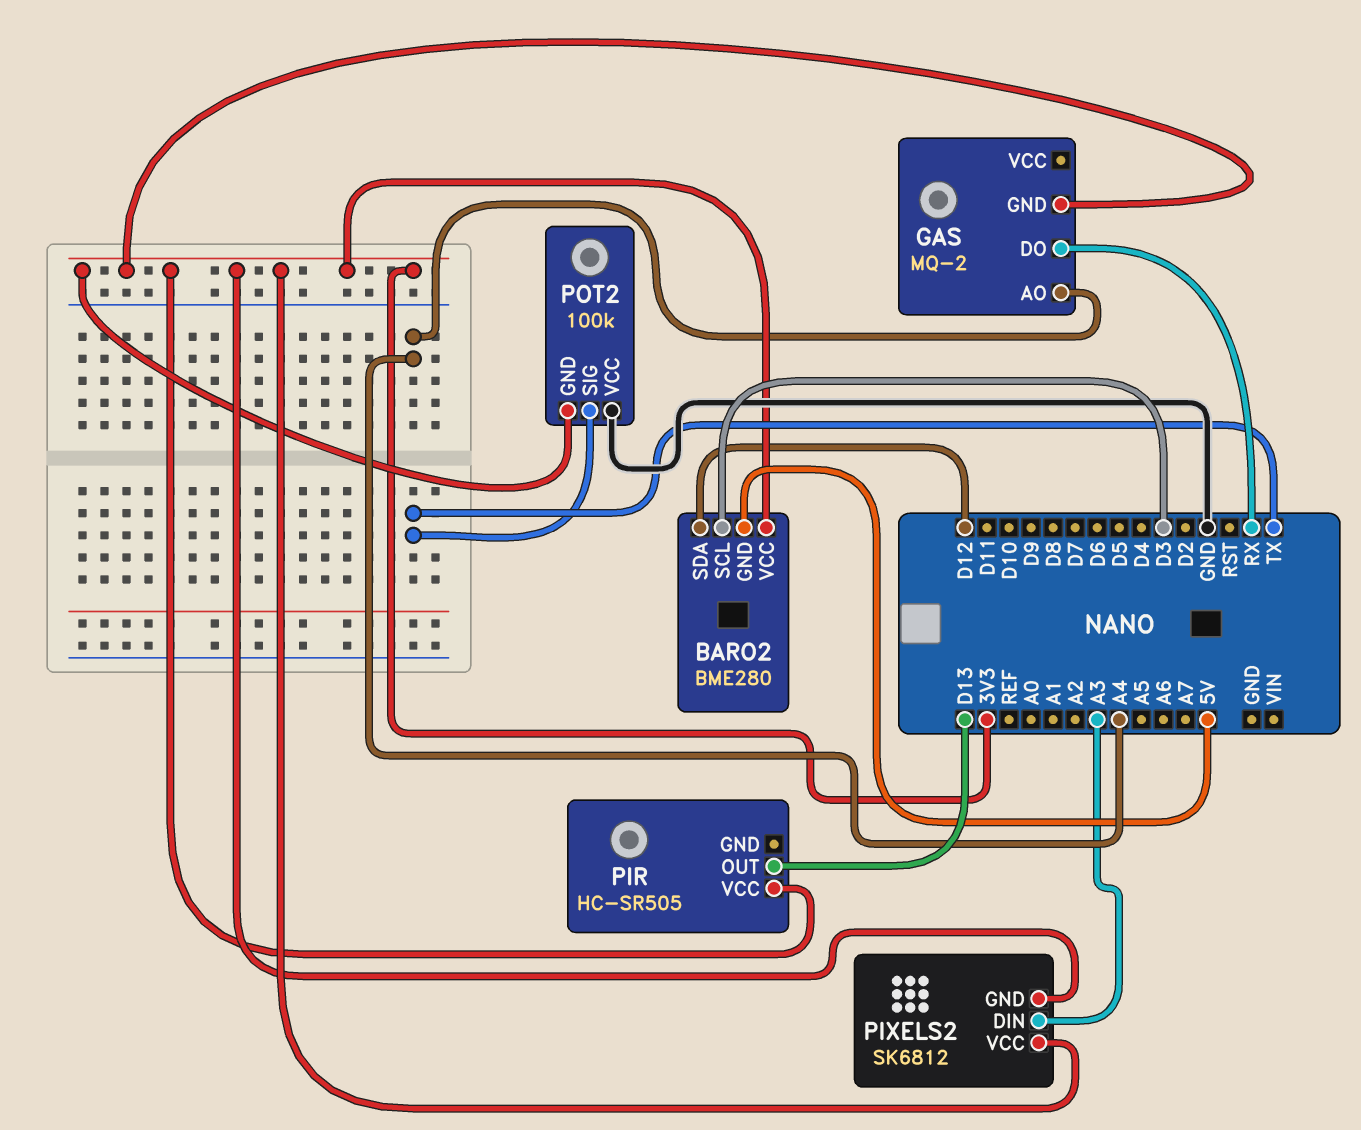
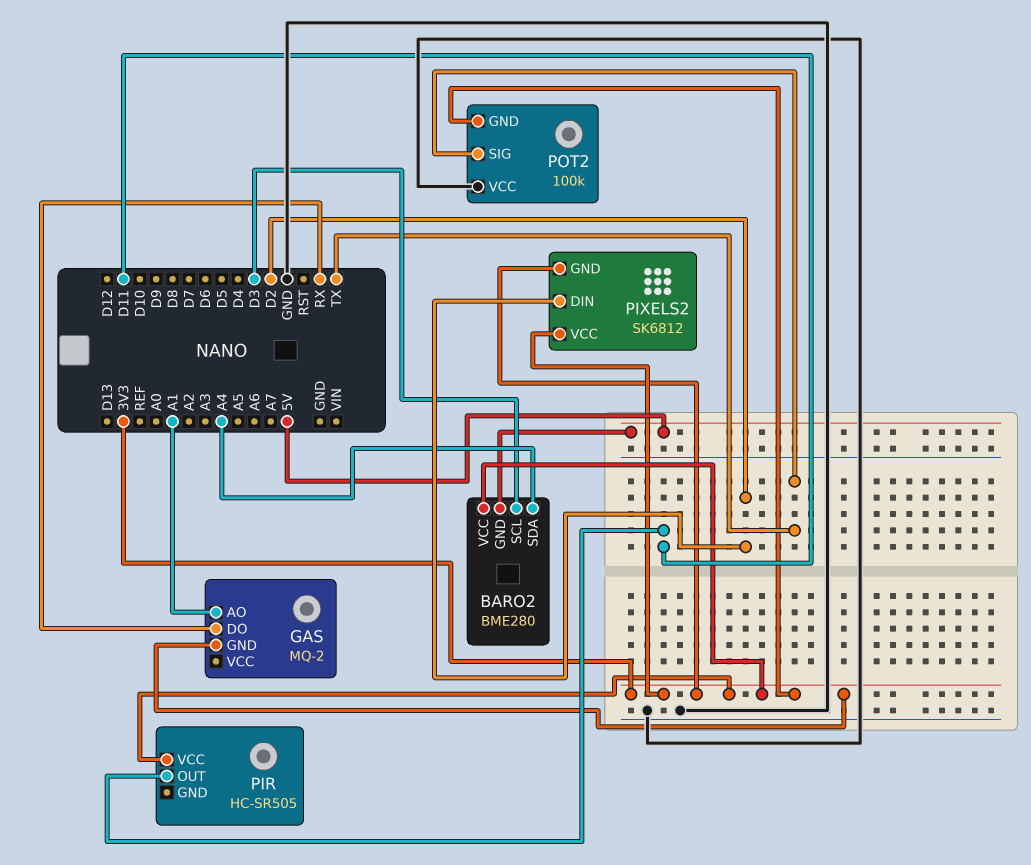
BARO2 pin SDA: D12 -> A4
GAS pin AO: A4 -> A1
PIR pin OUT: D13 -> D11
PIXELS2 pin DIN: A3 -> D2

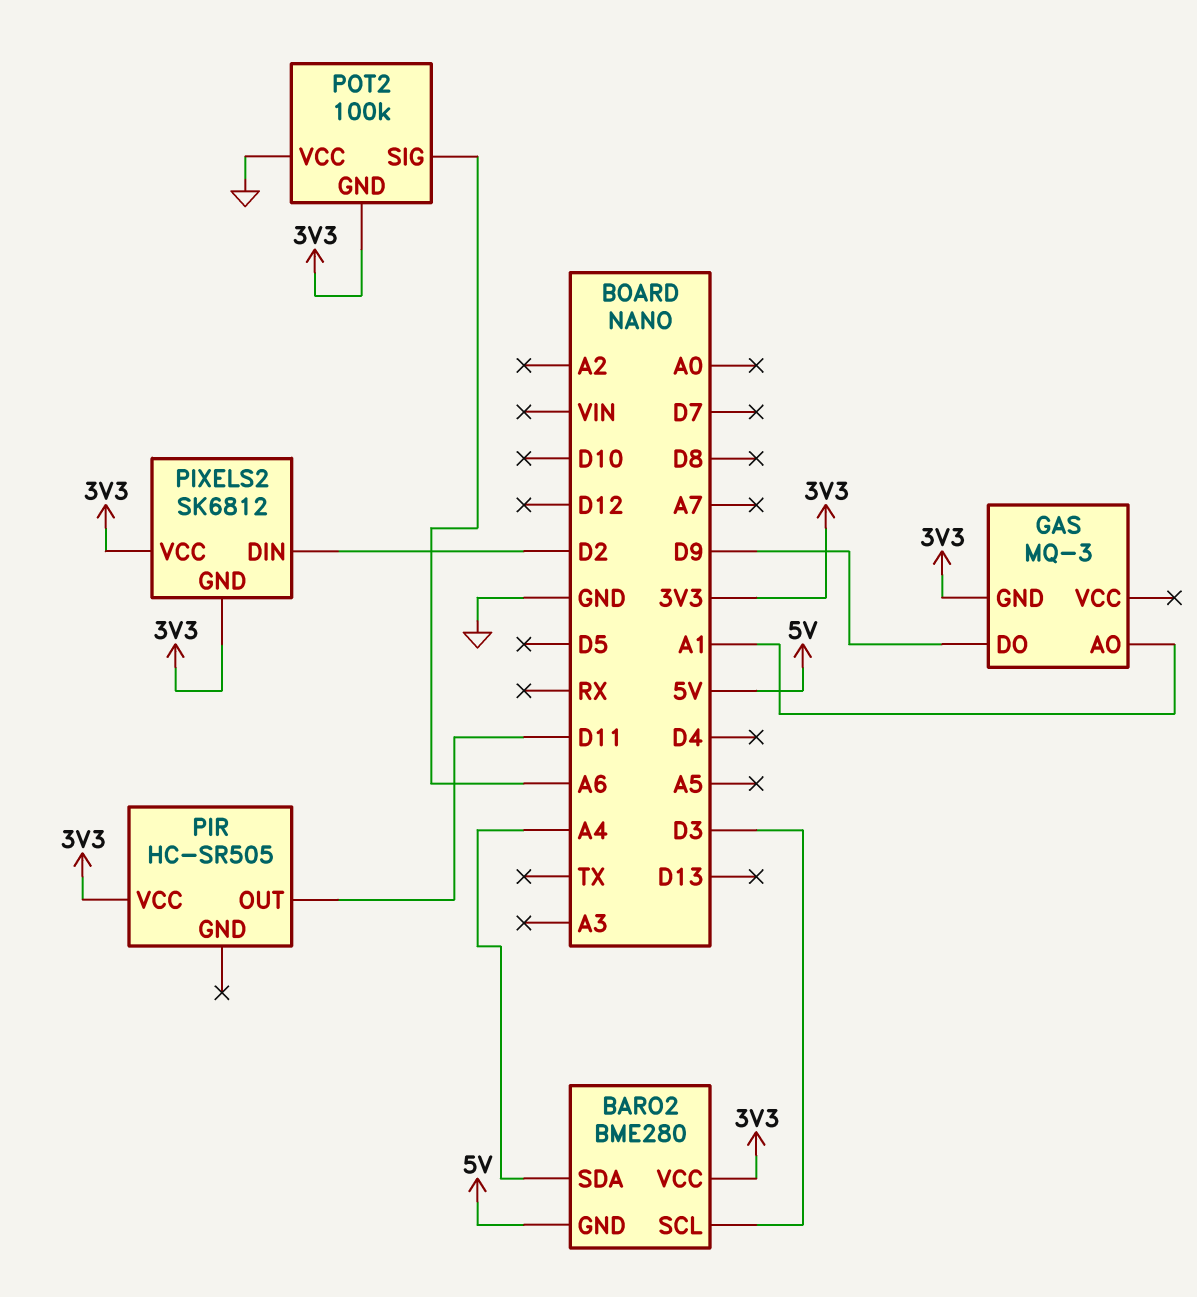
GAS: MQ-2 -> MQ-3
GAS pin DO: RX -> D9
POT2 pin SIG: TX -> A6

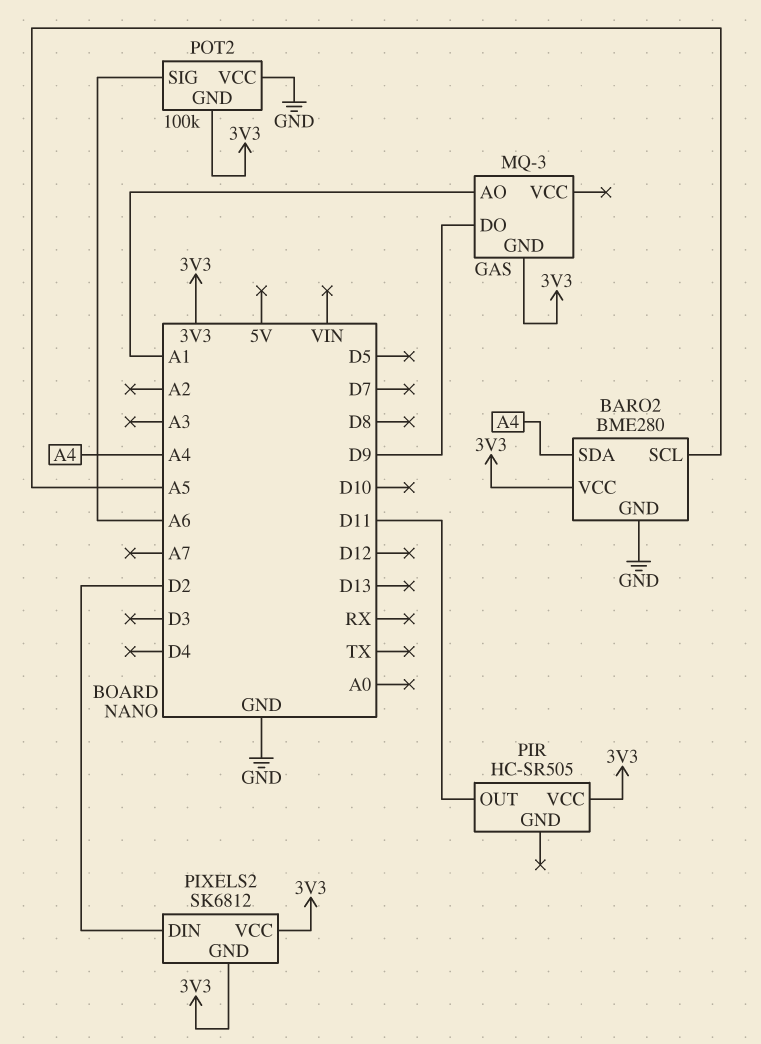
BARO2 pin GND: 5V -> GND
BARO2 pin SCL: D3 -> A5

